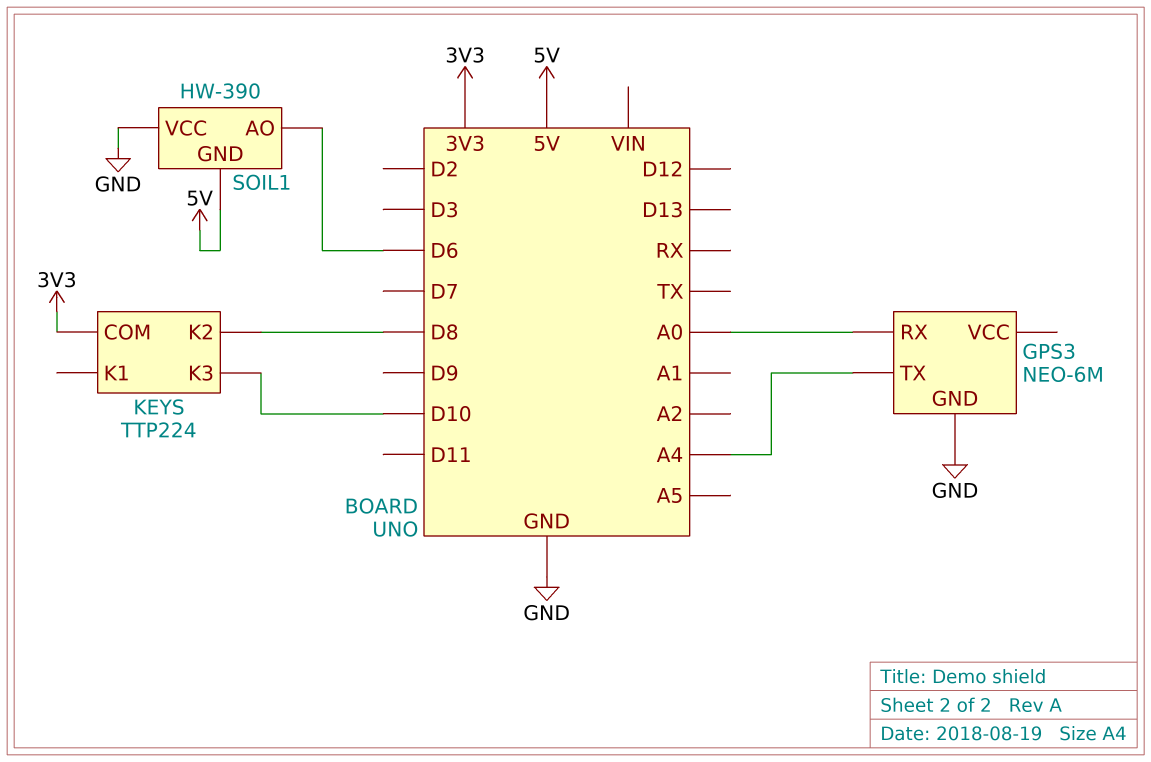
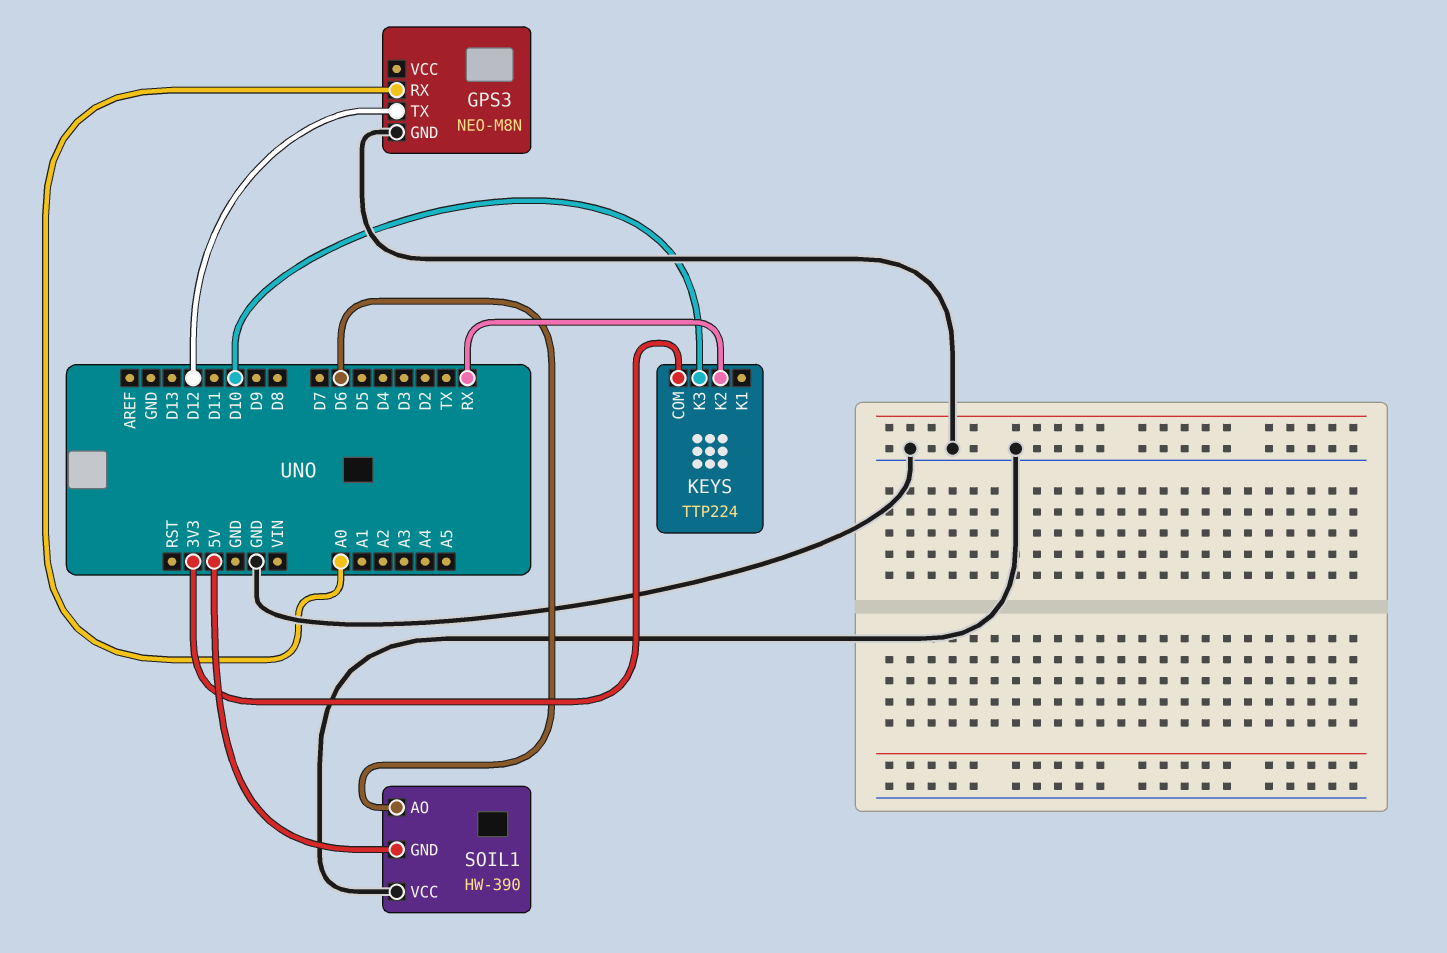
GPS3: NEO-6M -> NEO-M8N
GPS3 pin TX: A4 -> D12
KEYS pin K2: D8 -> RX

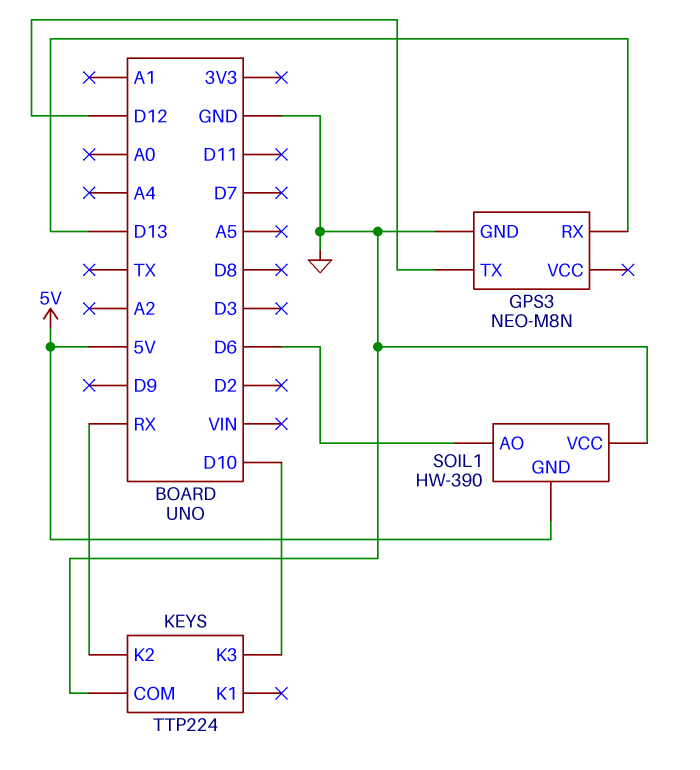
GPS3 pin RX: A0 -> D13
KEYS pin COM: 3V3 -> GND

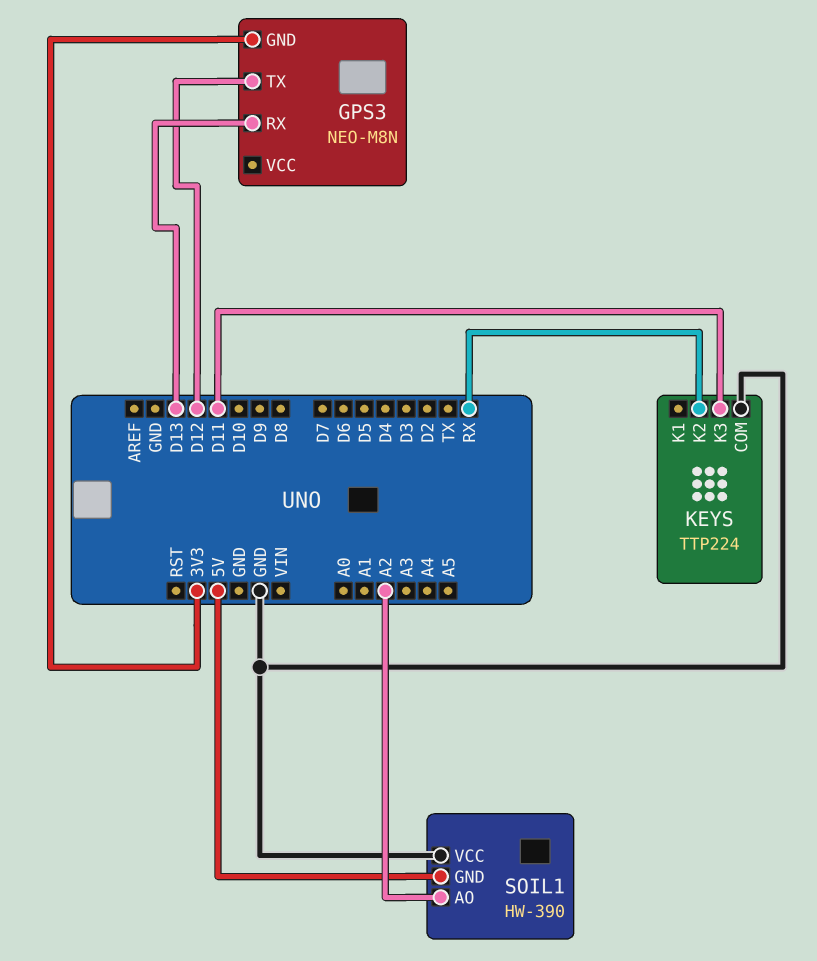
GPS3 pin GND: GND -> 3V3
KEYS pin K3: D10 -> D11
SOIL1 pin AO: D6 -> A2

